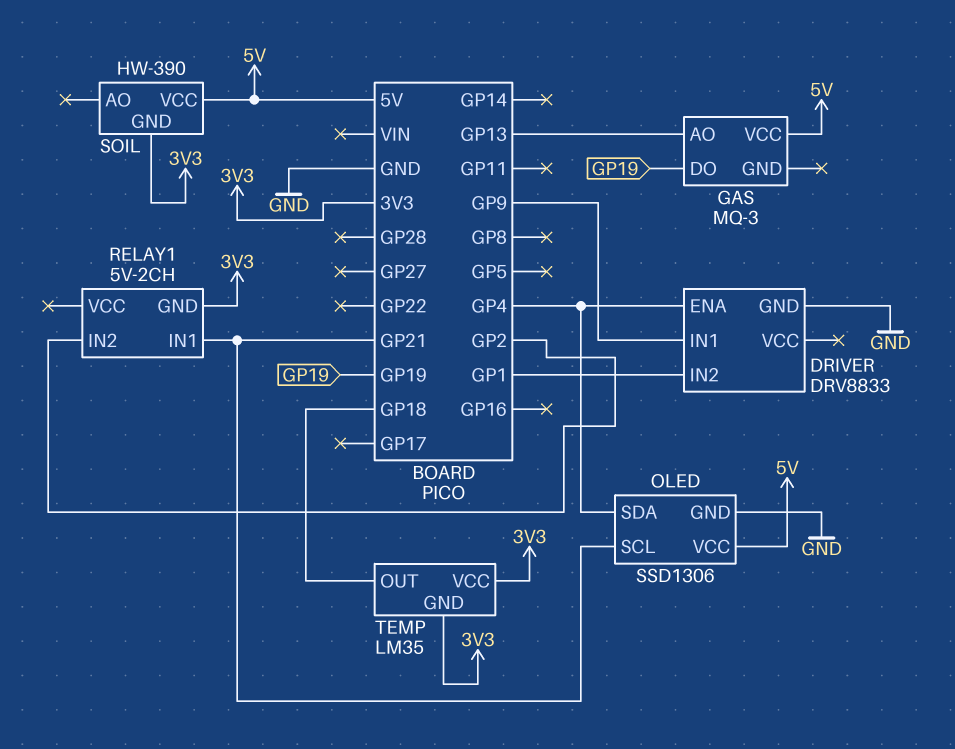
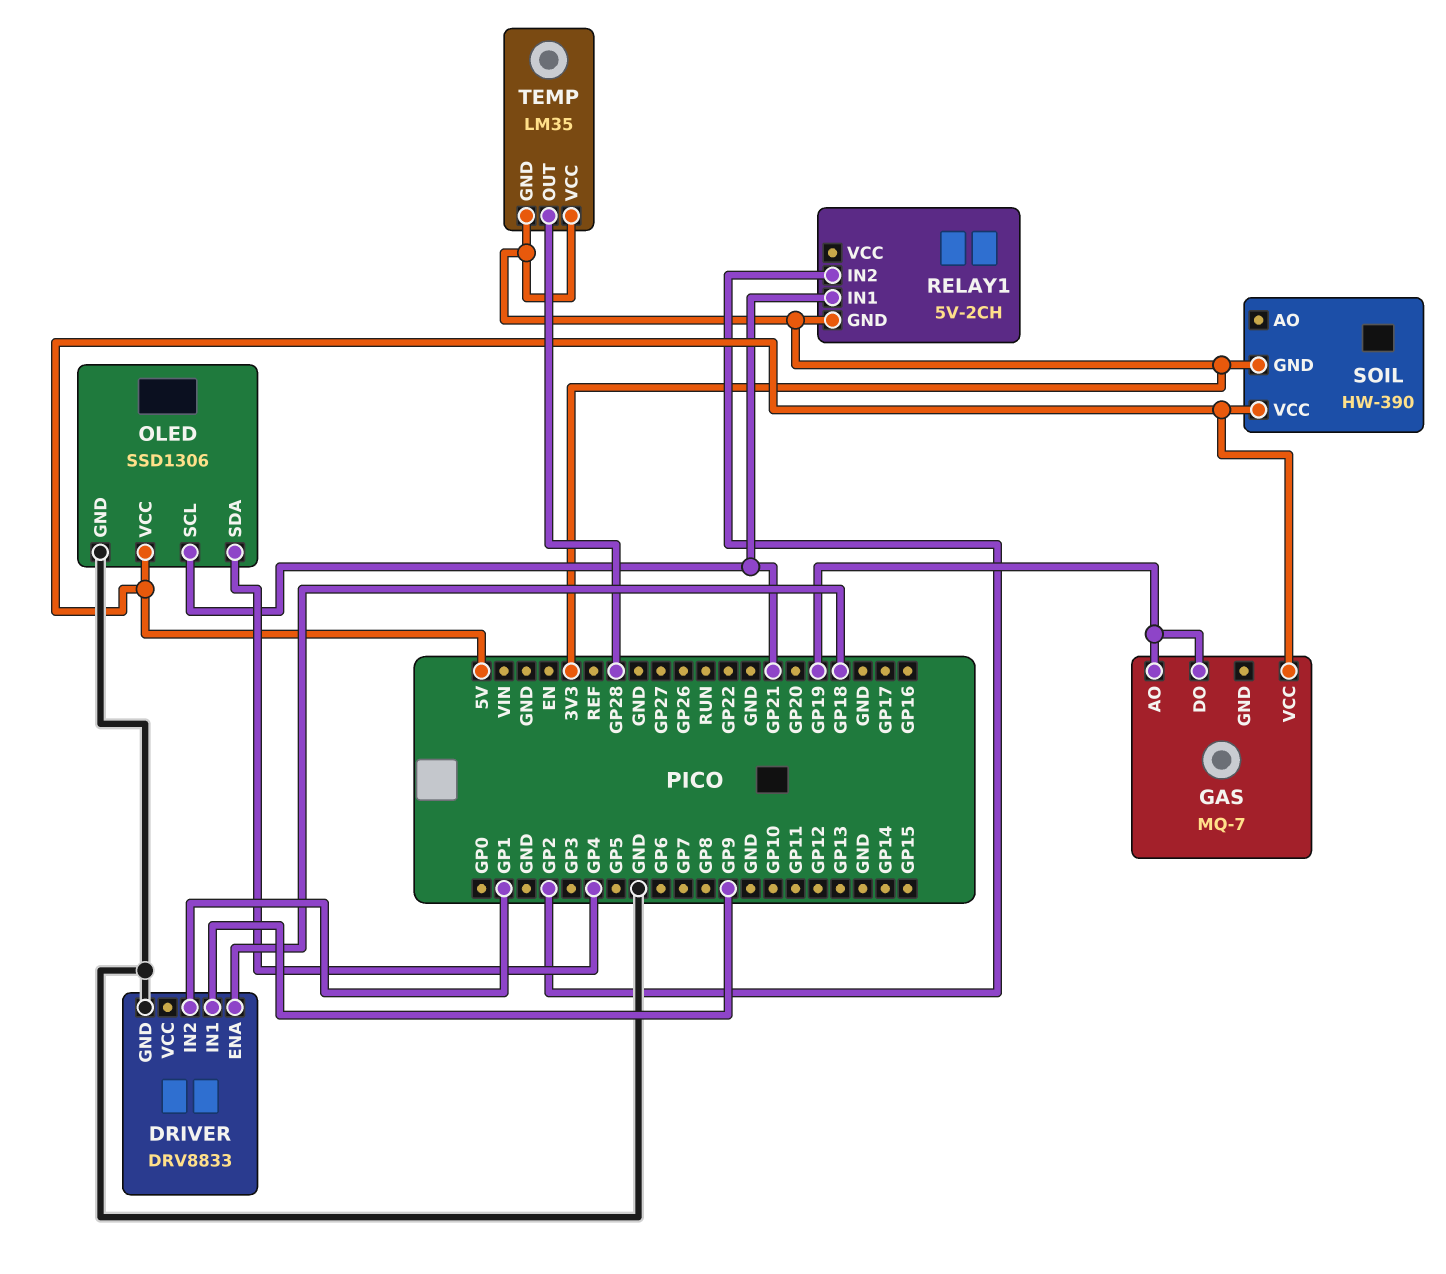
DRIVER pin ENA: GP4 -> GP18
GAS: MQ-3 -> MQ-7
GAS pin AO: GP13 -> GP19
TEMP pin OUT: GP18 -> GP28

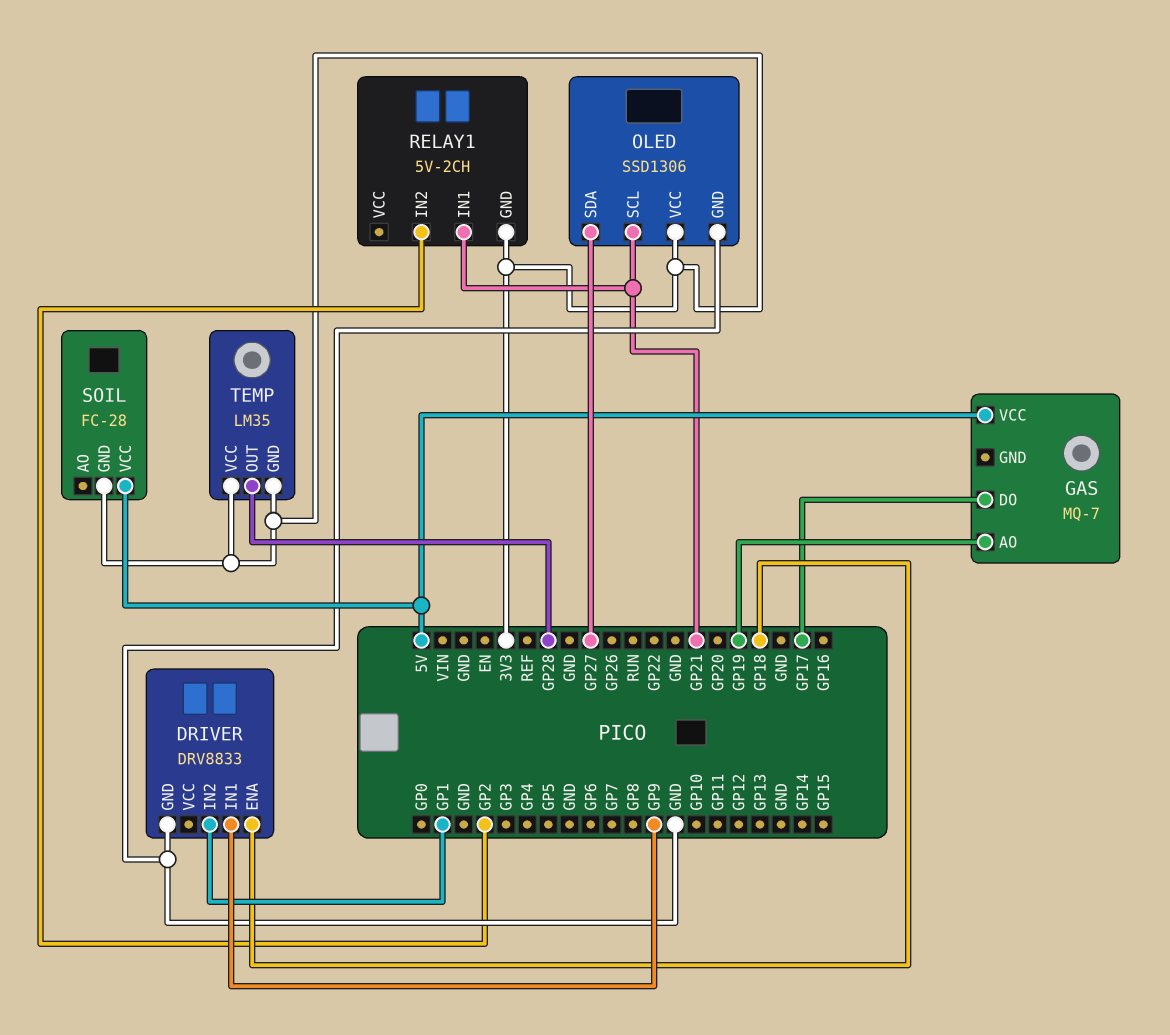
GAS pin DO: GP19 -> GP17
OLED pin SDA: GP4 -> GP27
OLED pin VCC: 5V -> 3V3
SOIL: HW-390 -> FC-28

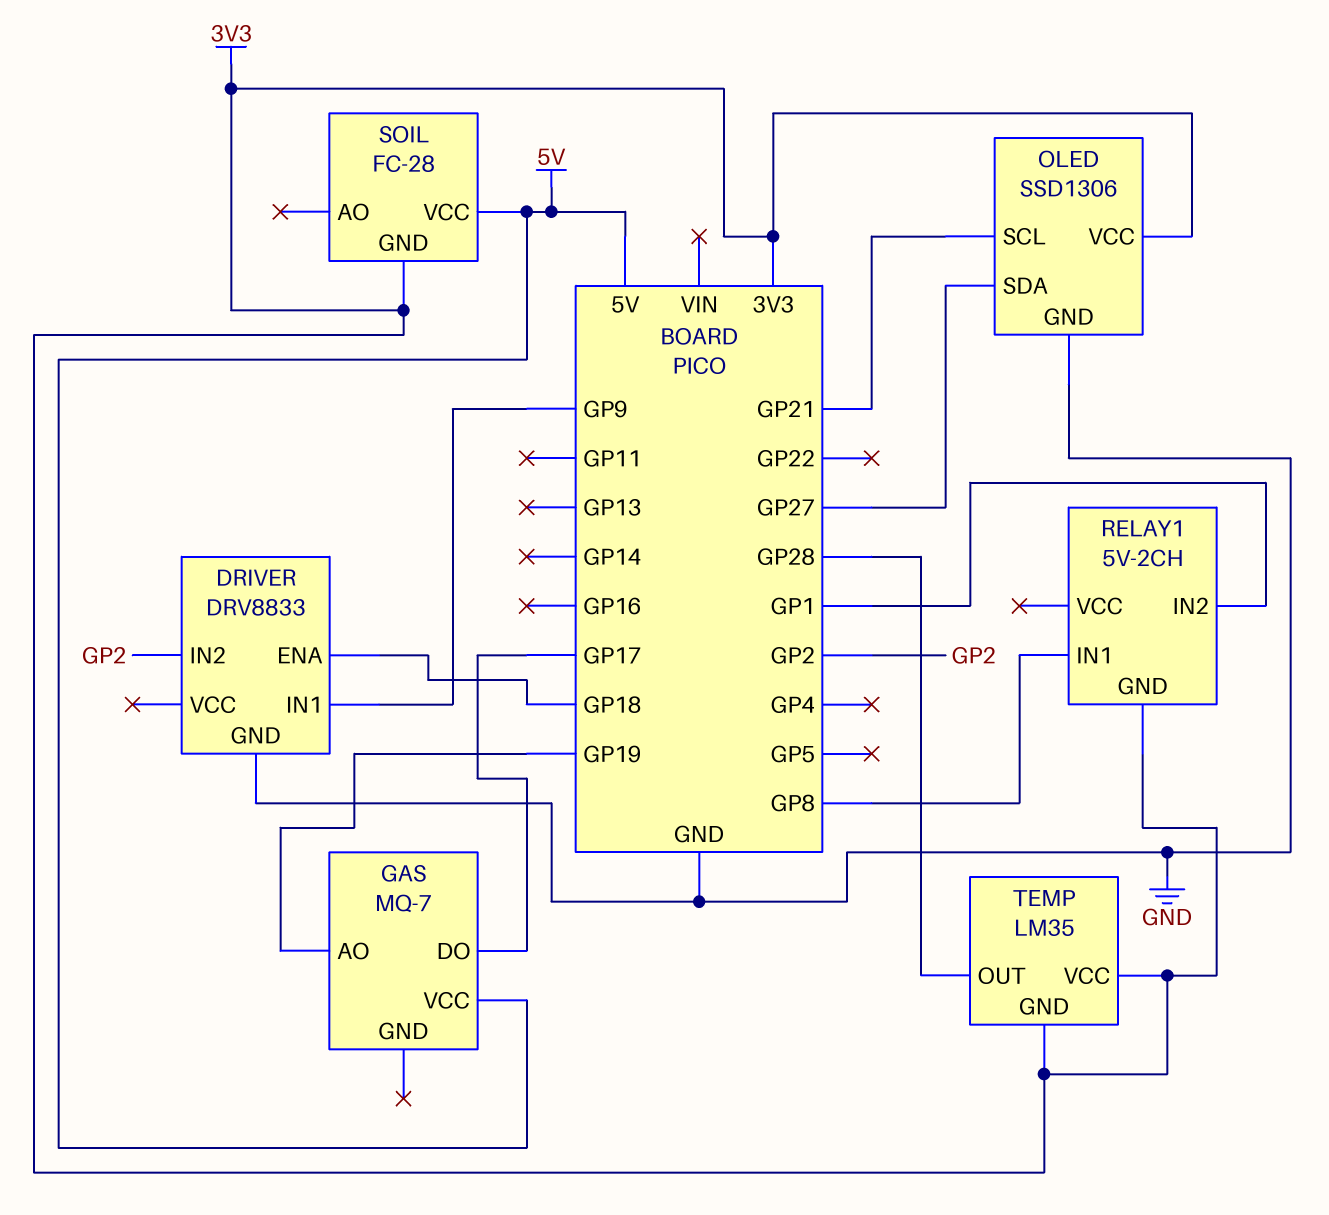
DRIVER pin IN2: GP1 -> GP2
RELAY1 pin IN1: GP21 -> GP8
RELAY1 pin IN2: GP2 -> GP1

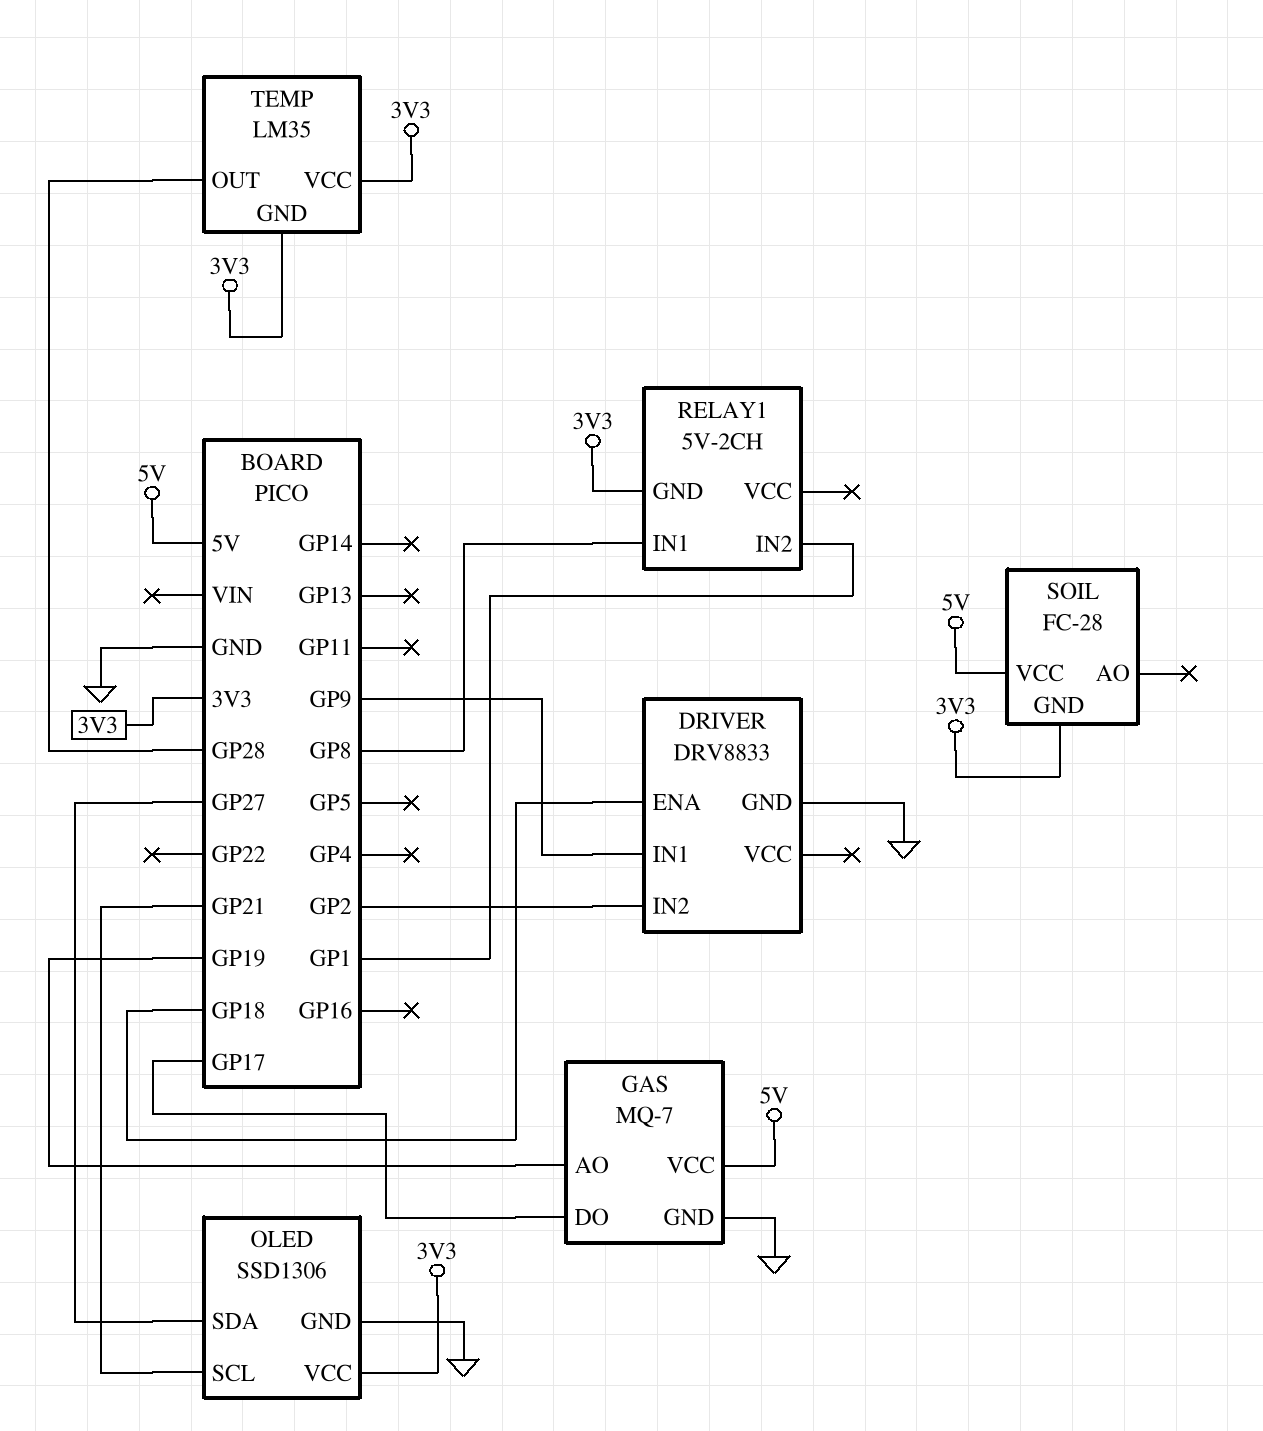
GAS pin GND: none -> GND

